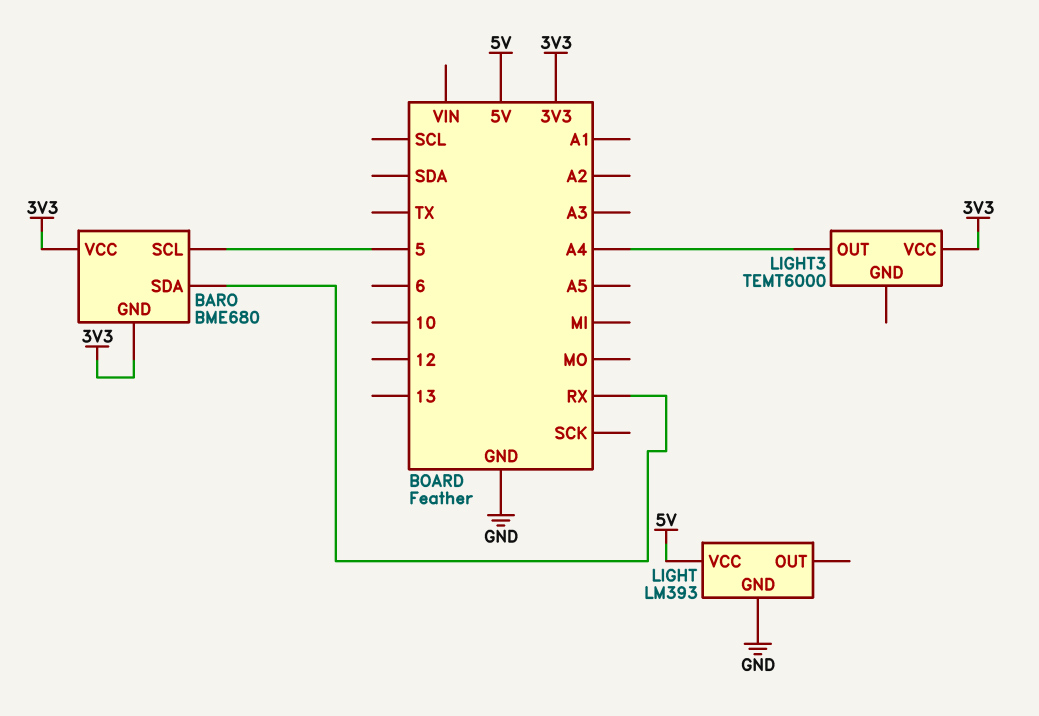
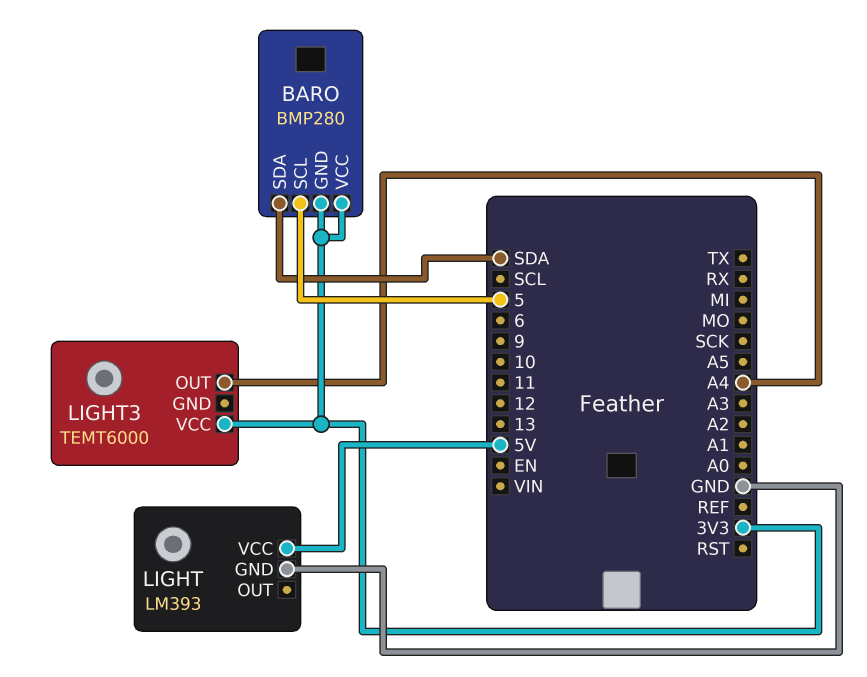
BARO: BME680 -> BMP280
BARO pin SDA: RX -> SDA

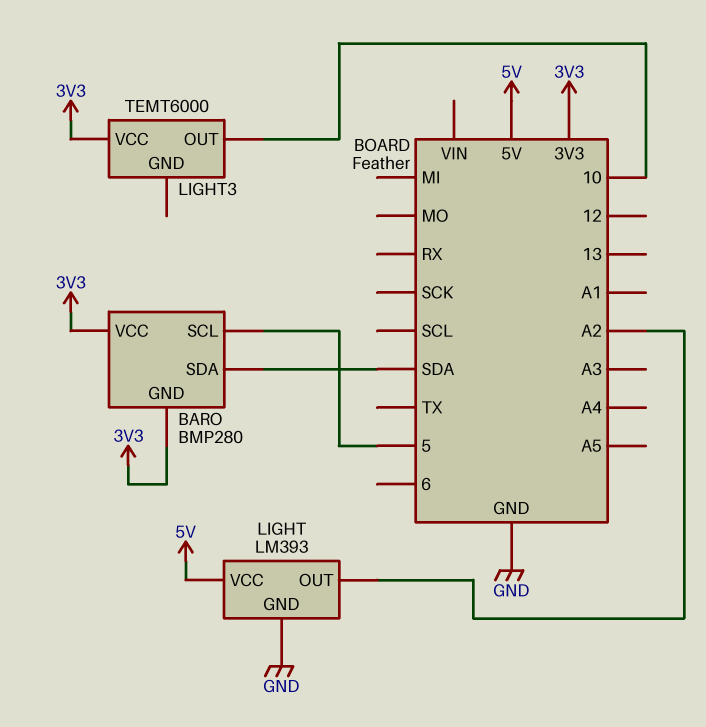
LIGHT pin OUT: none -> A2
LIGHT3 pin OUT: A4 -> 10

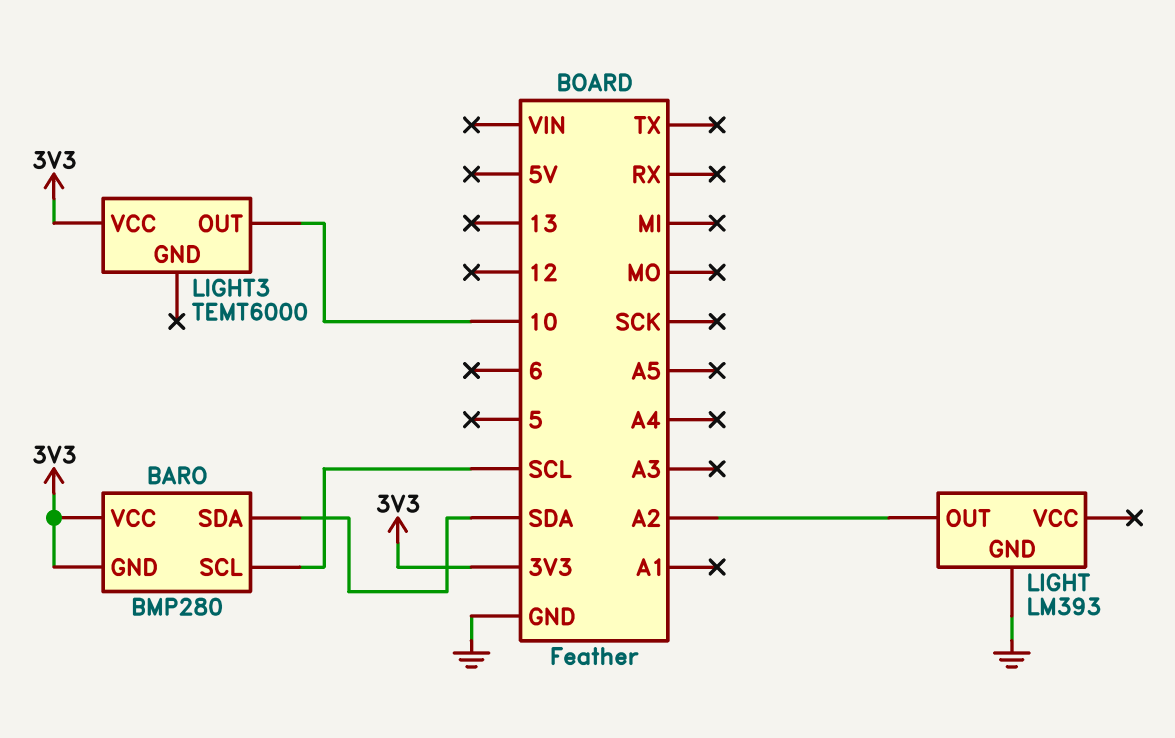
BARO pin SCL: 5 -> SCL
LIGHT pin VCC: 5V -> none

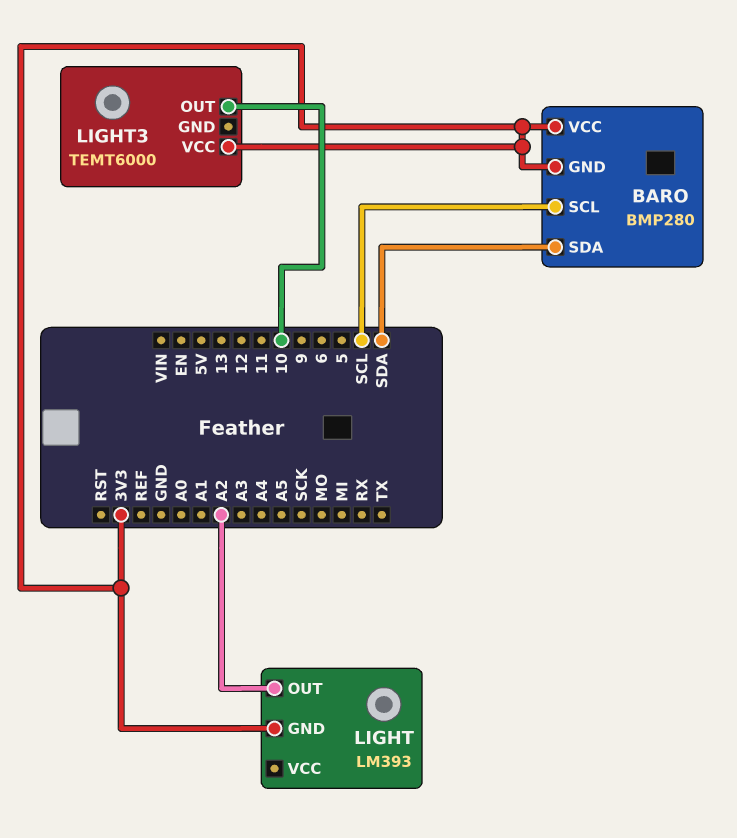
LIGHT pin GND: GND -> 3V3

